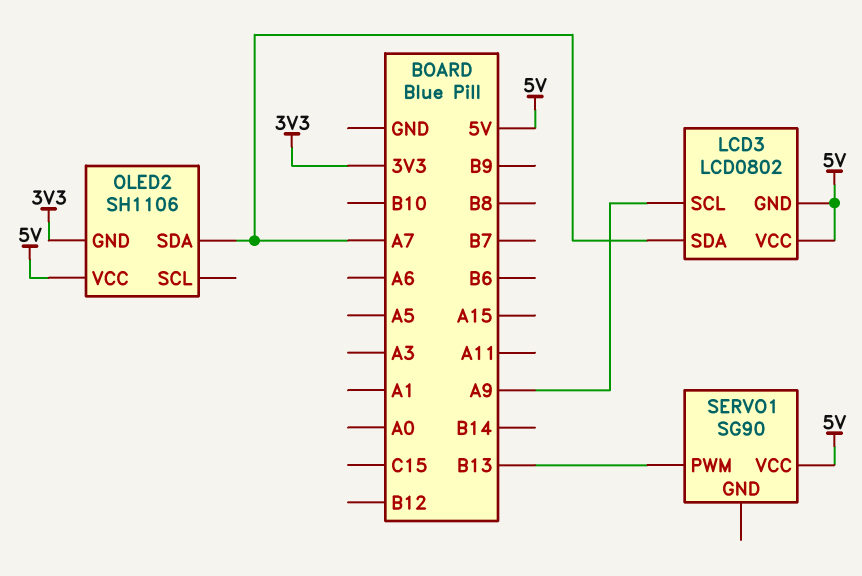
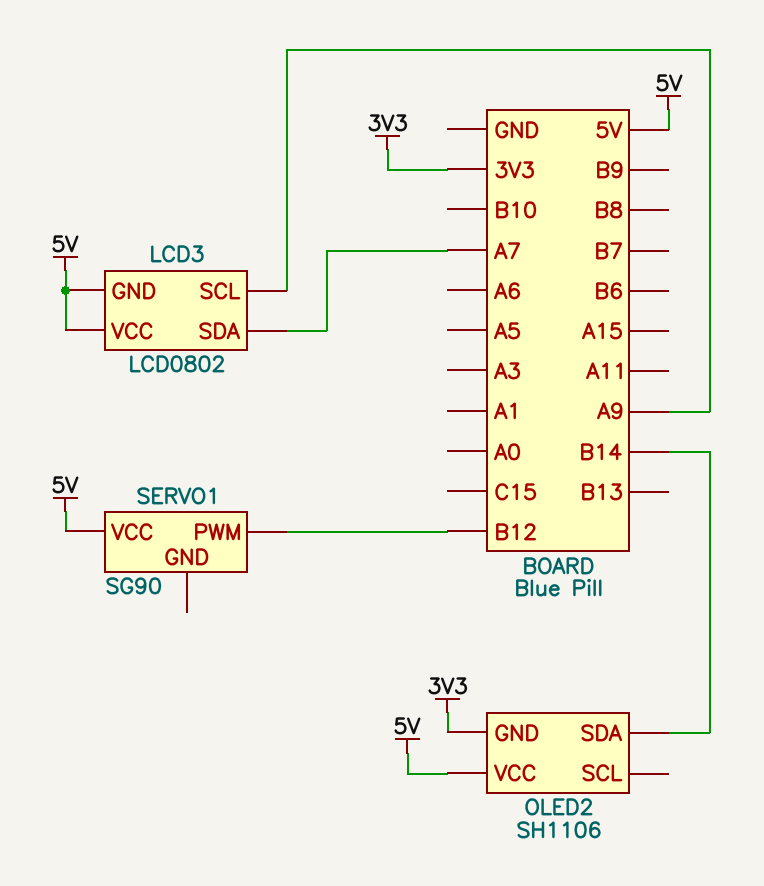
OLED2 pin SDA: A7 -> B14
SERVO1 pin PWM: B13 -> B12

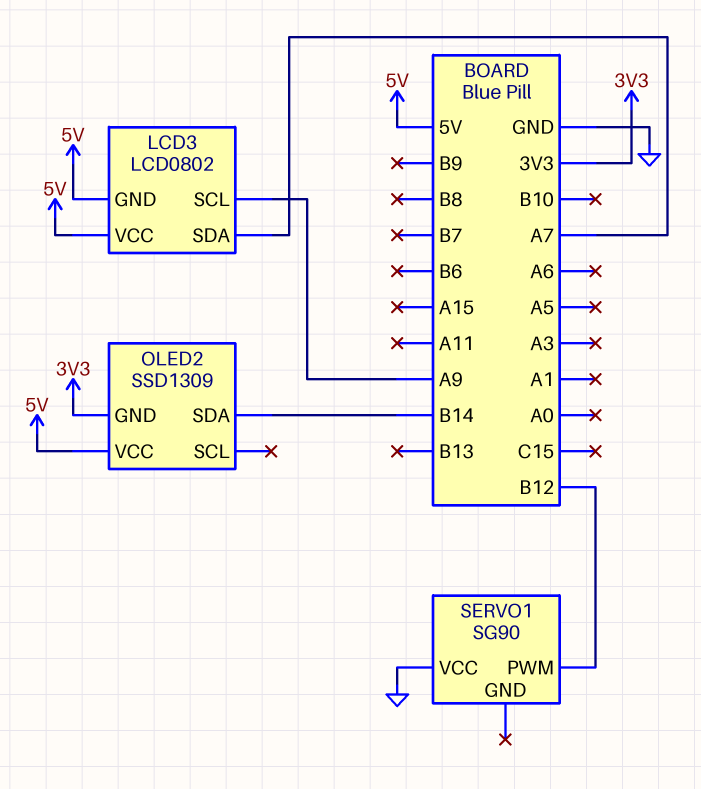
OLED2: SH1106 -> SSD1309
SERVO1 pin VCC: 5V -> GND

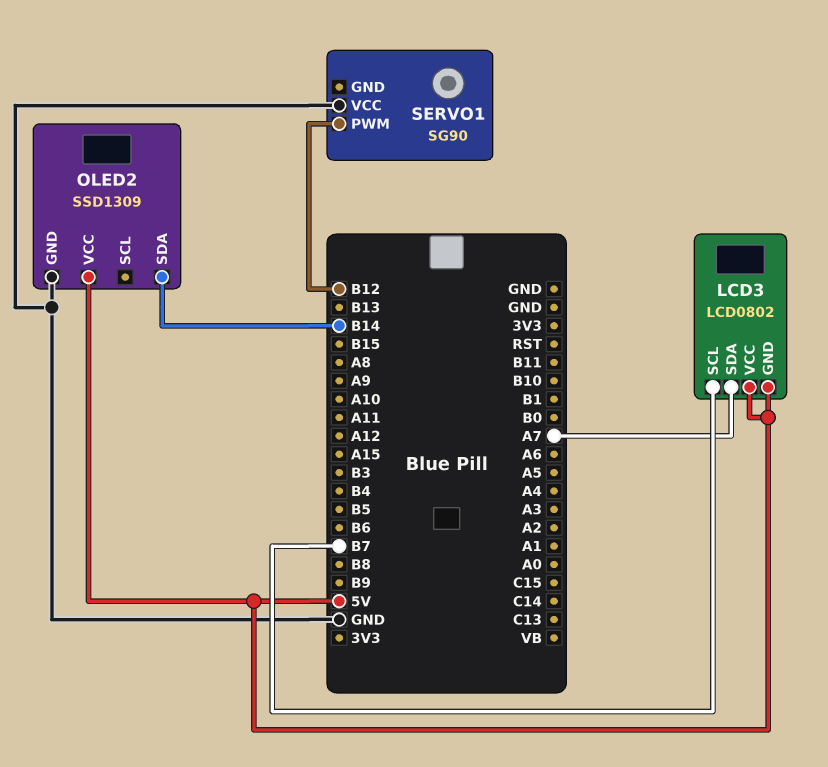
LCD3 pin SCL: A9 -> B7
OLED2 pin GND: 3V3 -> GND

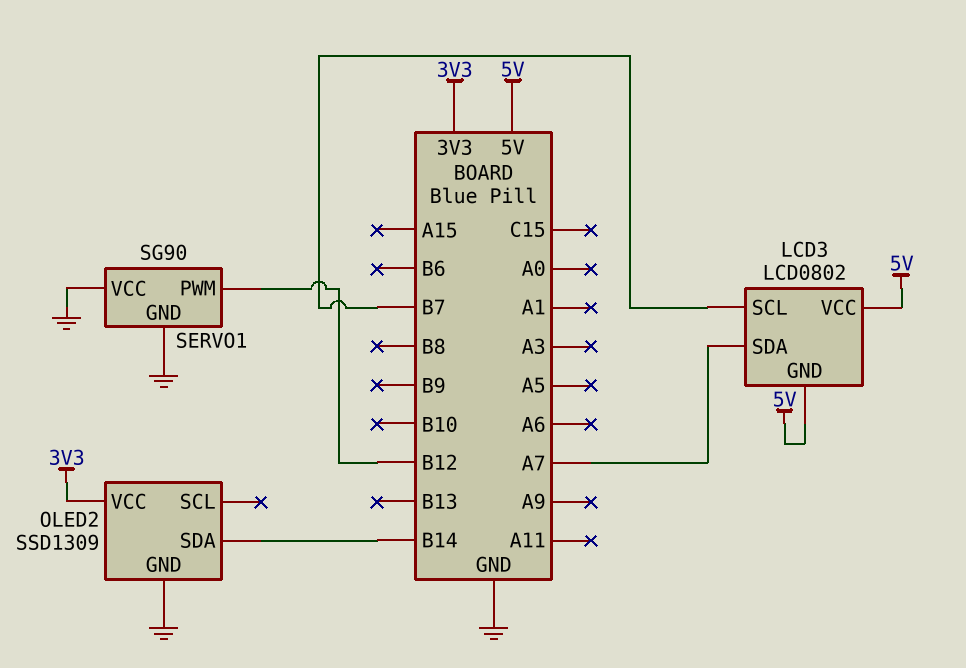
OLED2 pin VCC: 5V -> 3V3
SERVO1 pin GND: none -> GND

